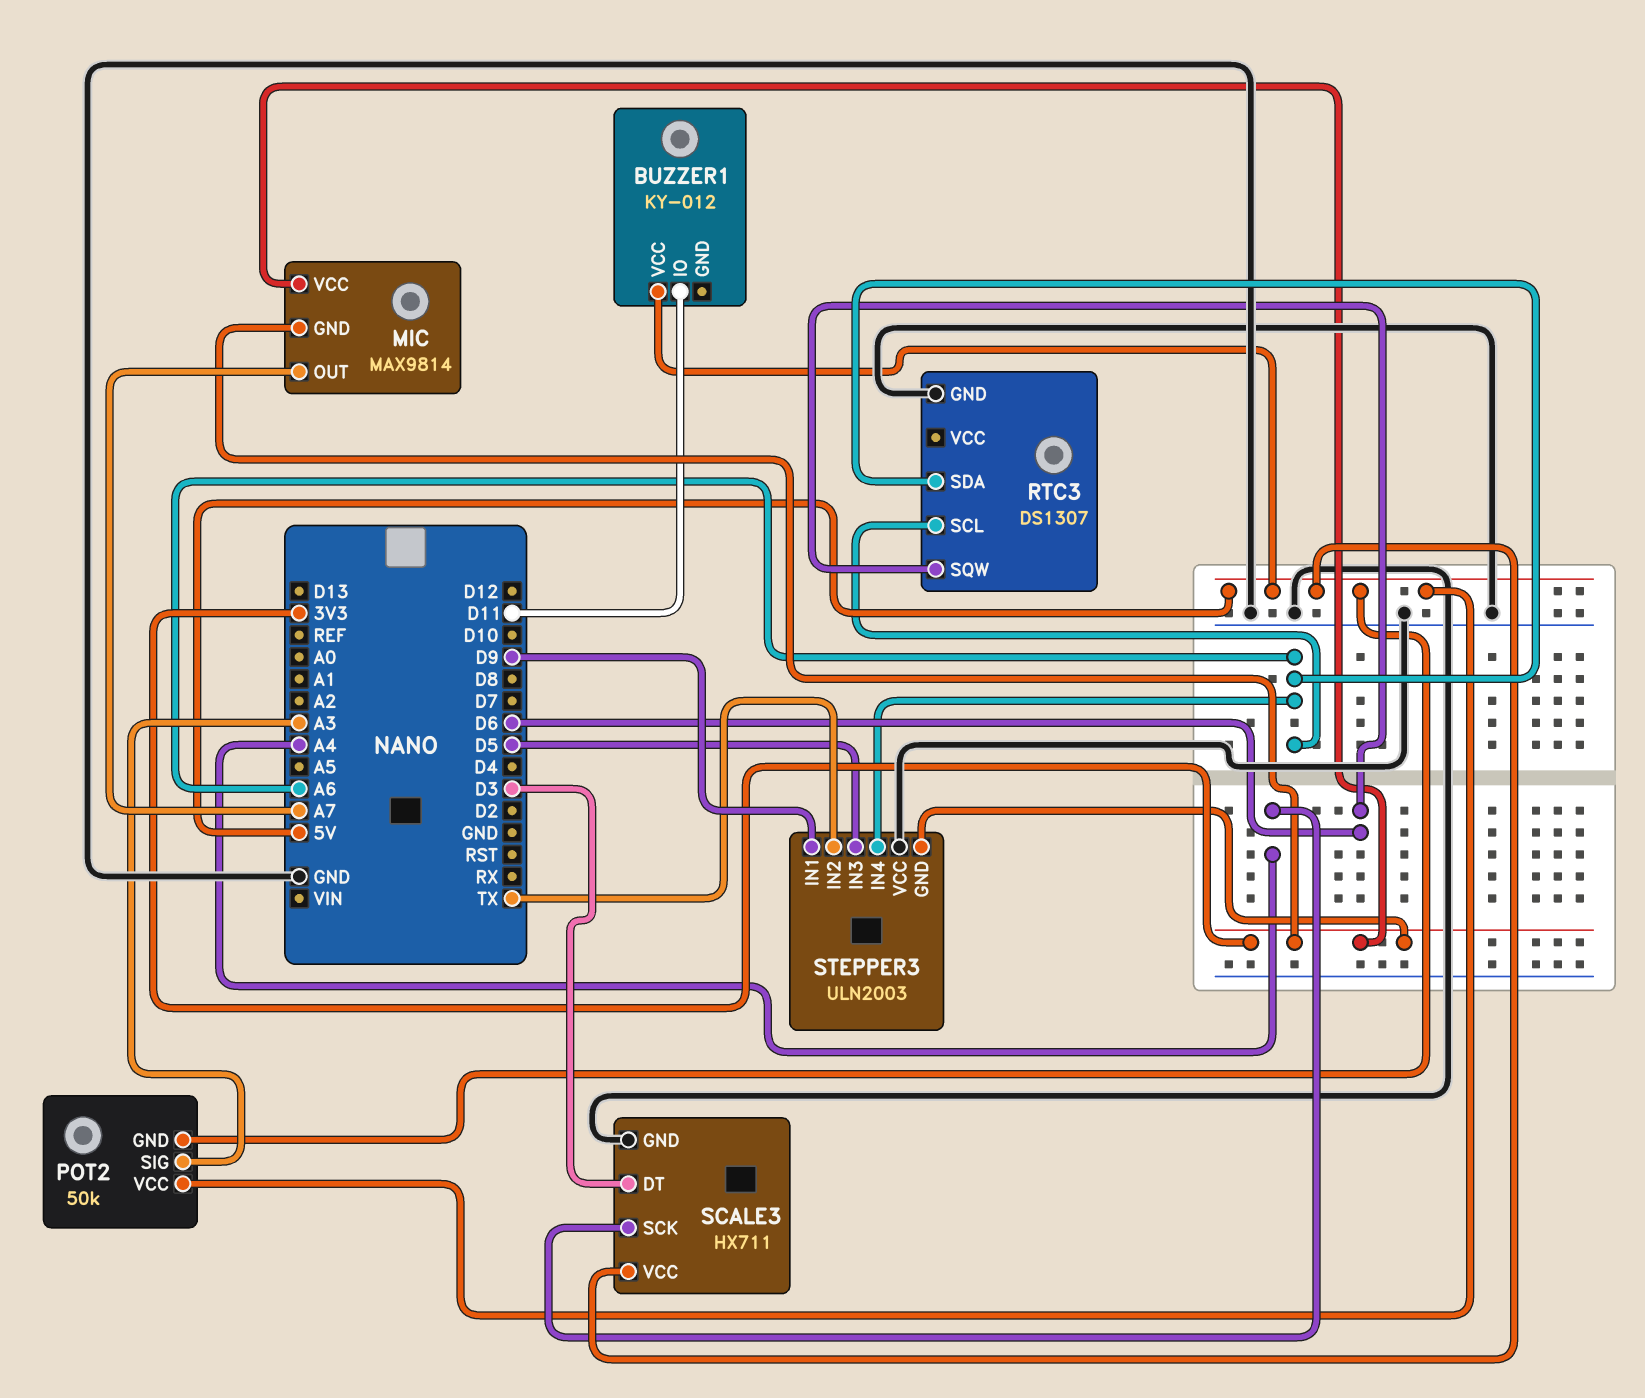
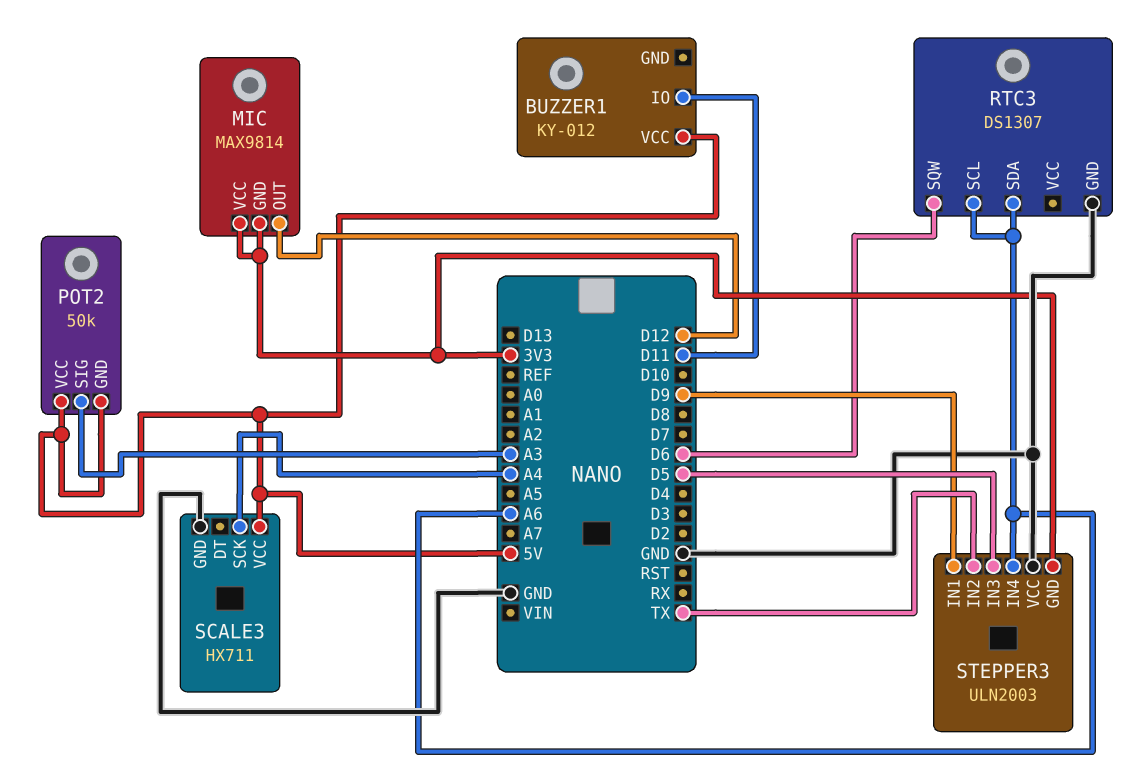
MIC pin OUT: A7 -> D12
SCALE3 pin DT: D3 -> none

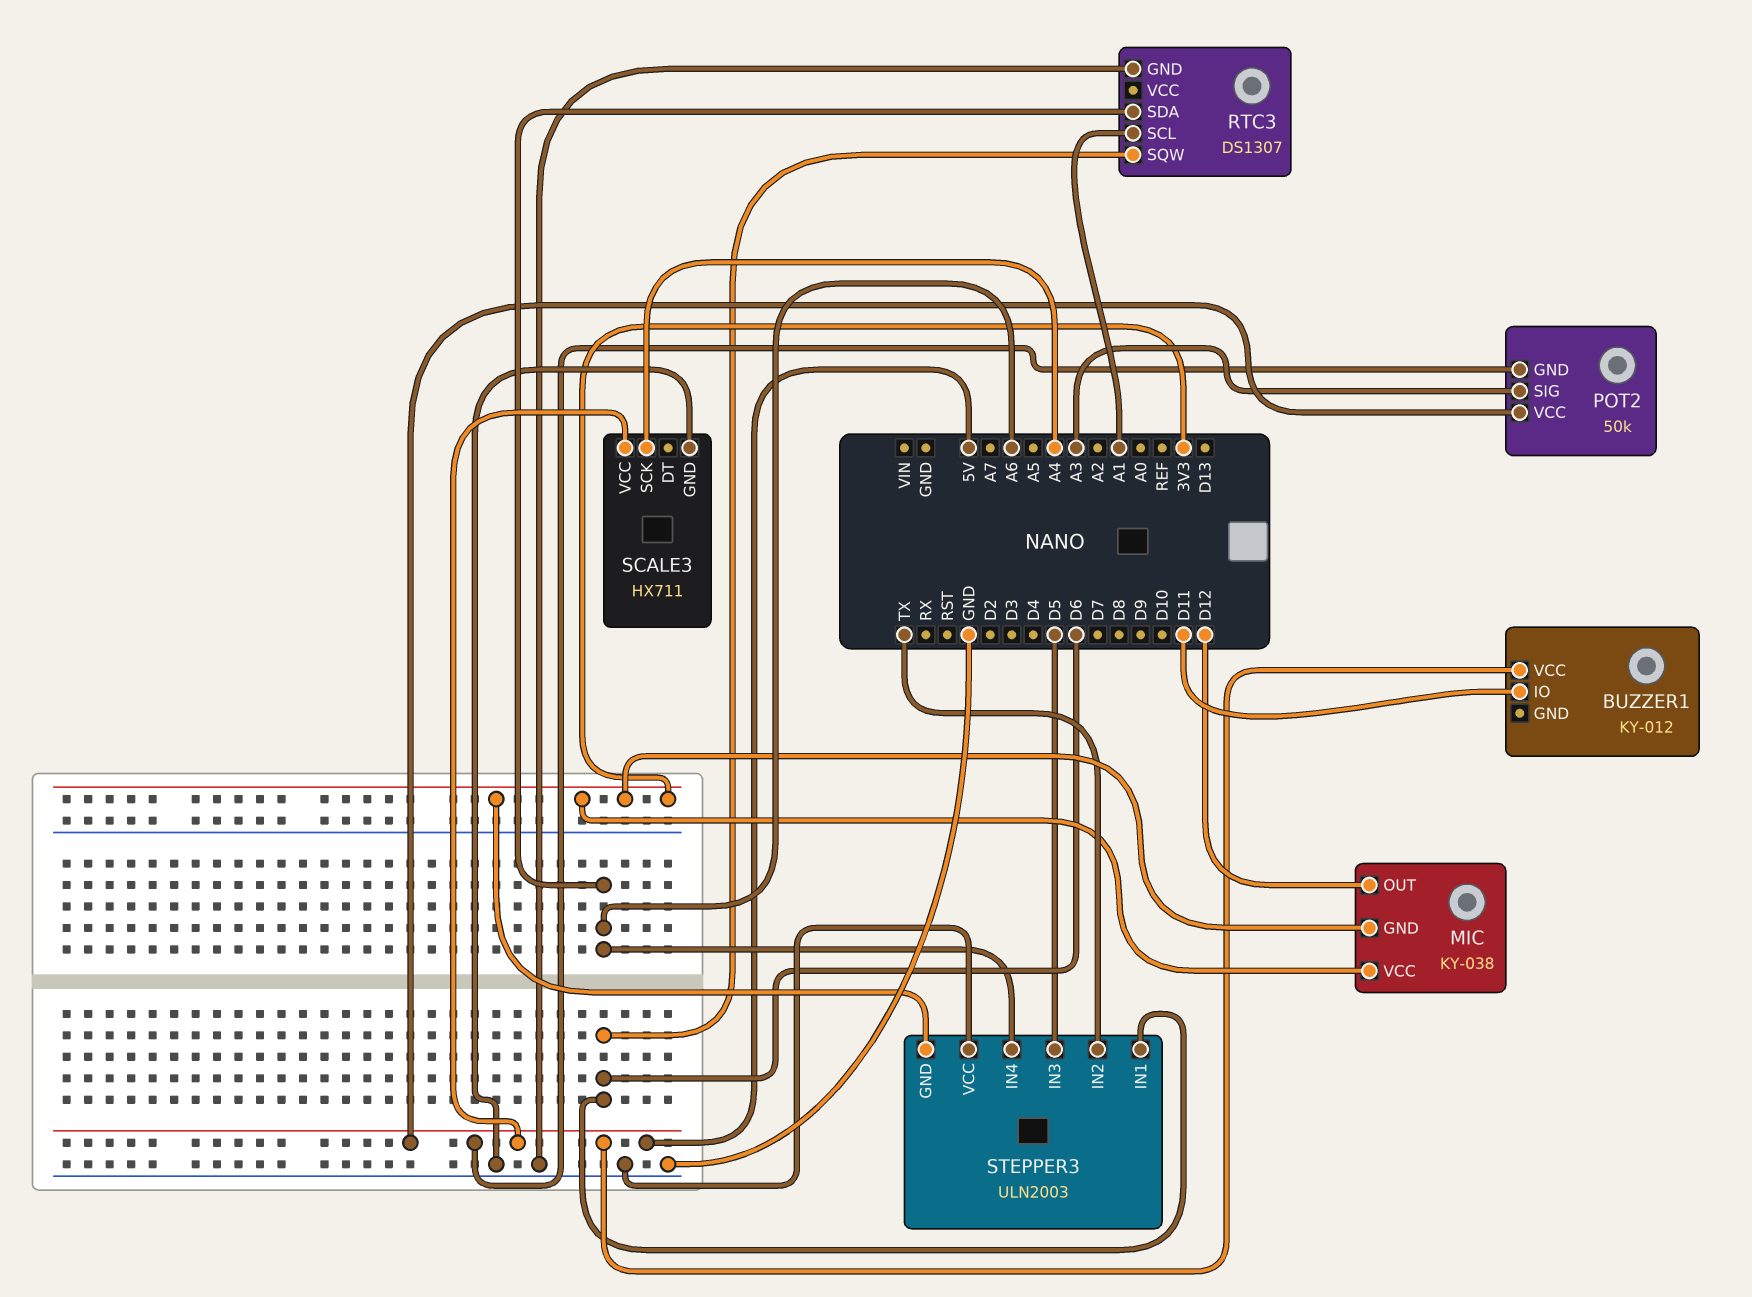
MIC: MAX9814 -> KY-038
RTC3 pin SCL: A6 -> A1
STEPPER3 pin IN1: D9 -> D6

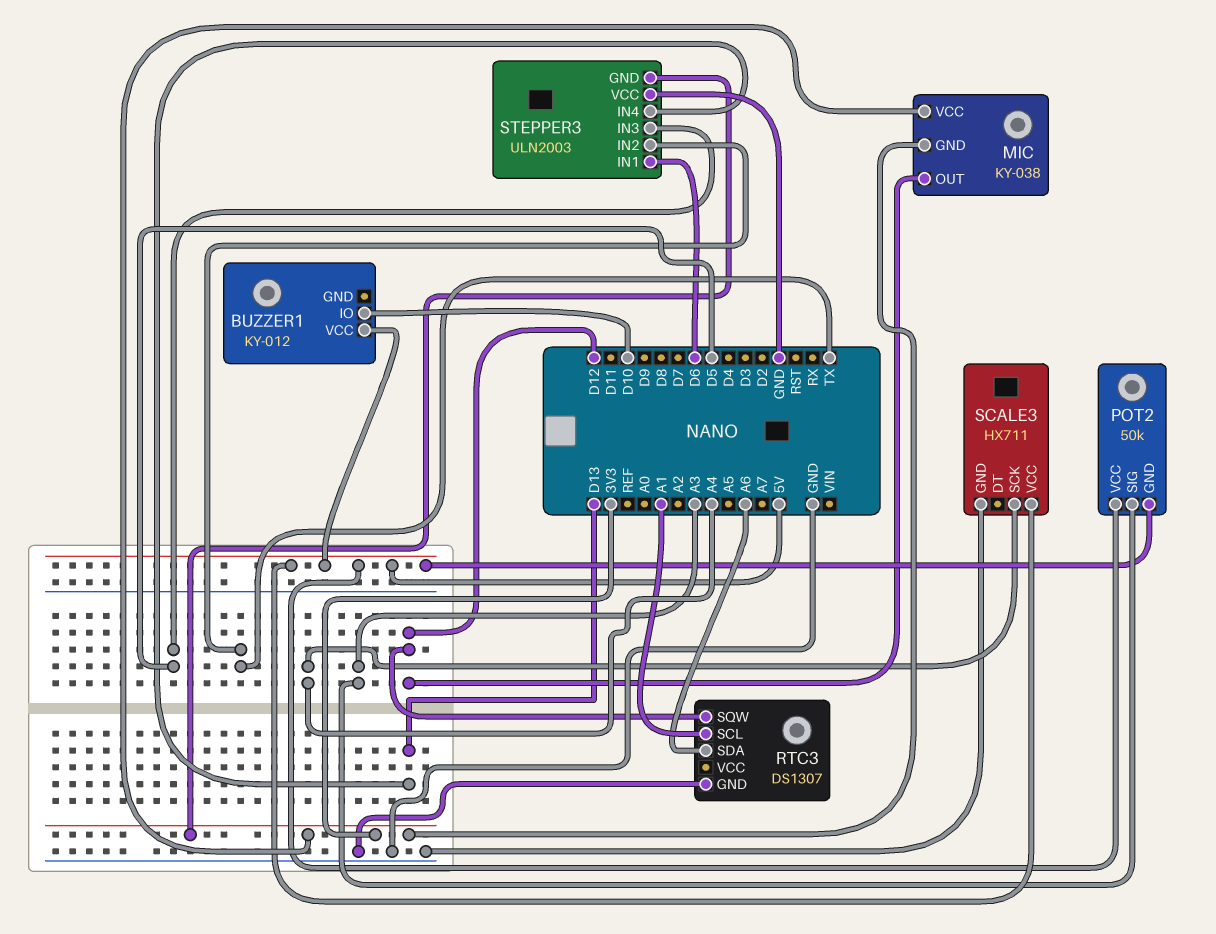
BUZZER1 pin IO: D11 -> D10
RTC3 pin SQW: D6 -> D12
STEPPER3 pin IN4: A6 -> D13

